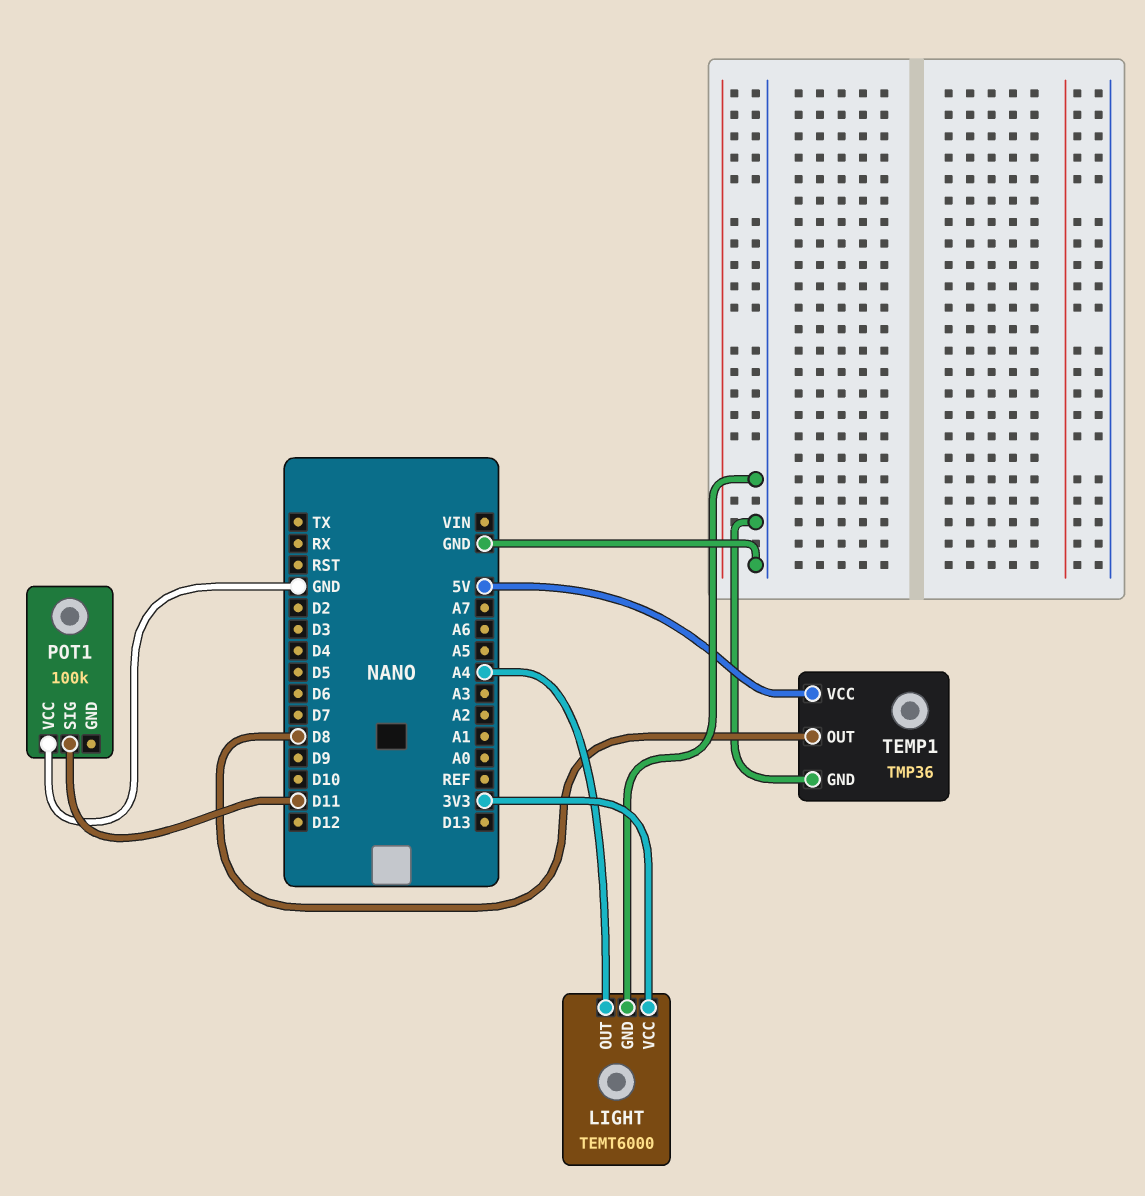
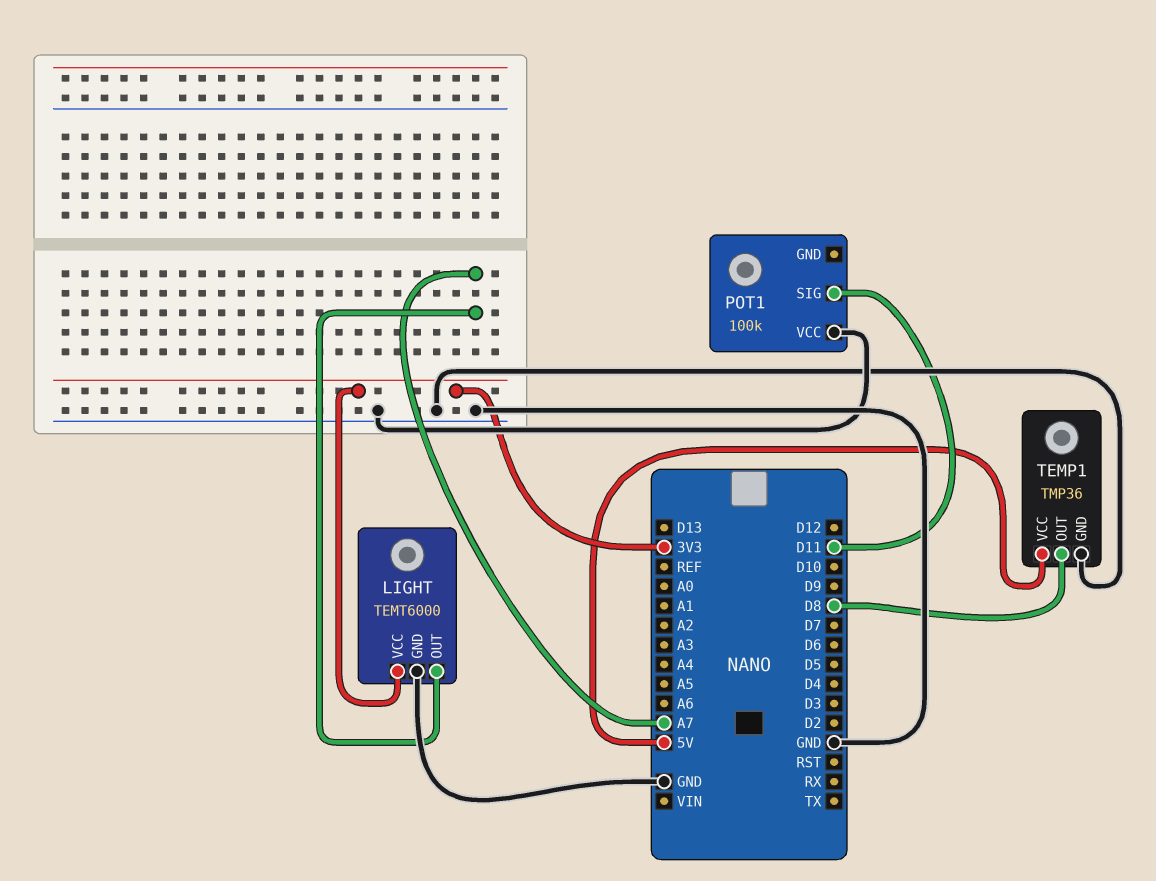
LIGHT pin OUT: A4 -> A7

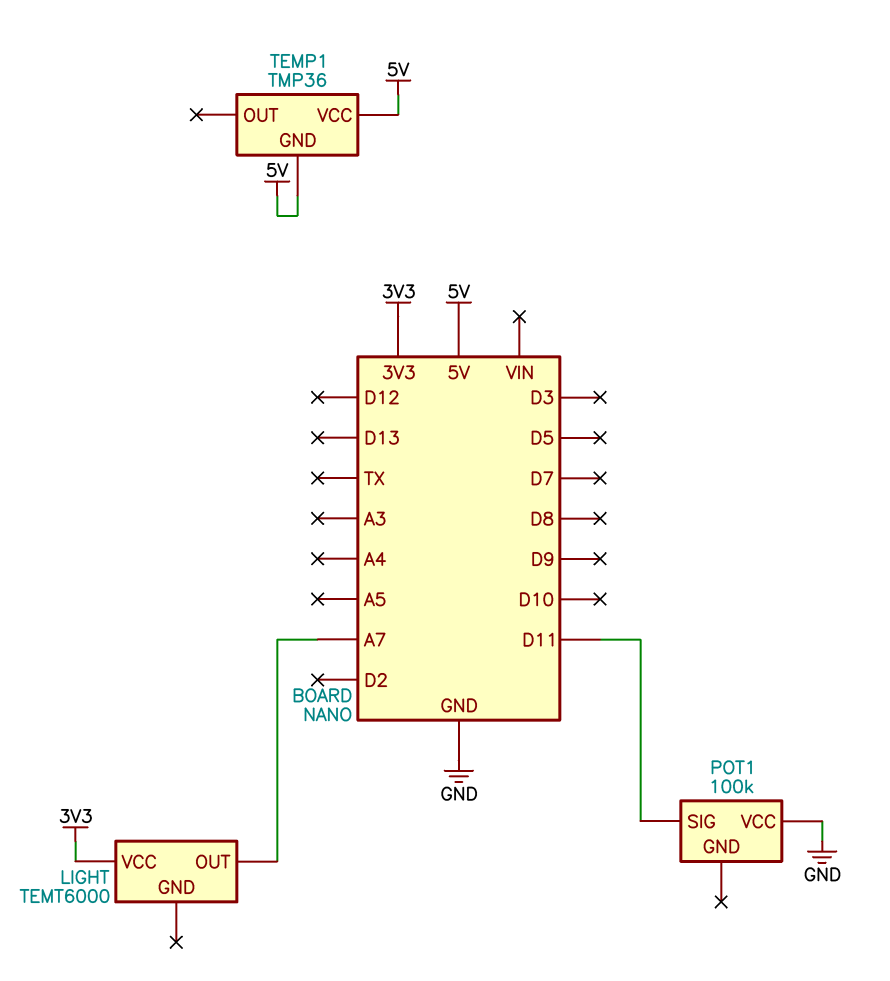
LIGHT pin GND: GND -> none
TEMP1 pin GND: GND -> 5V
TEMP1 pin OUT: D8 -> none

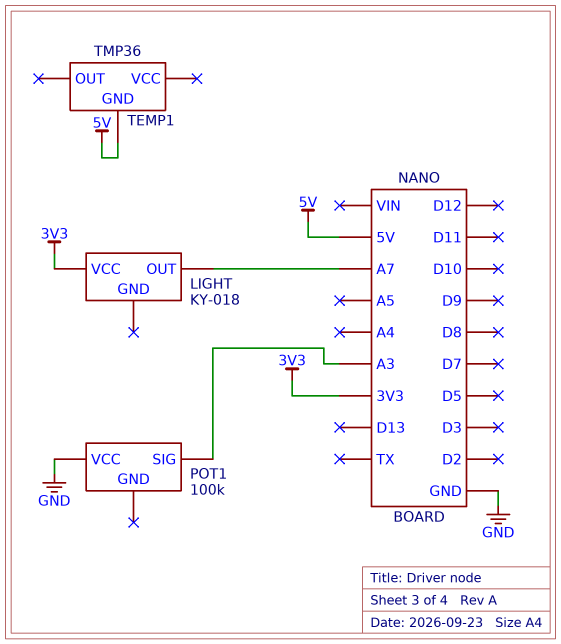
LIGHT: TEMT6000 -> KY-018
POT1 pin SIG: D11 -> A3
TEMP1 pin VCC: 5V -> none

